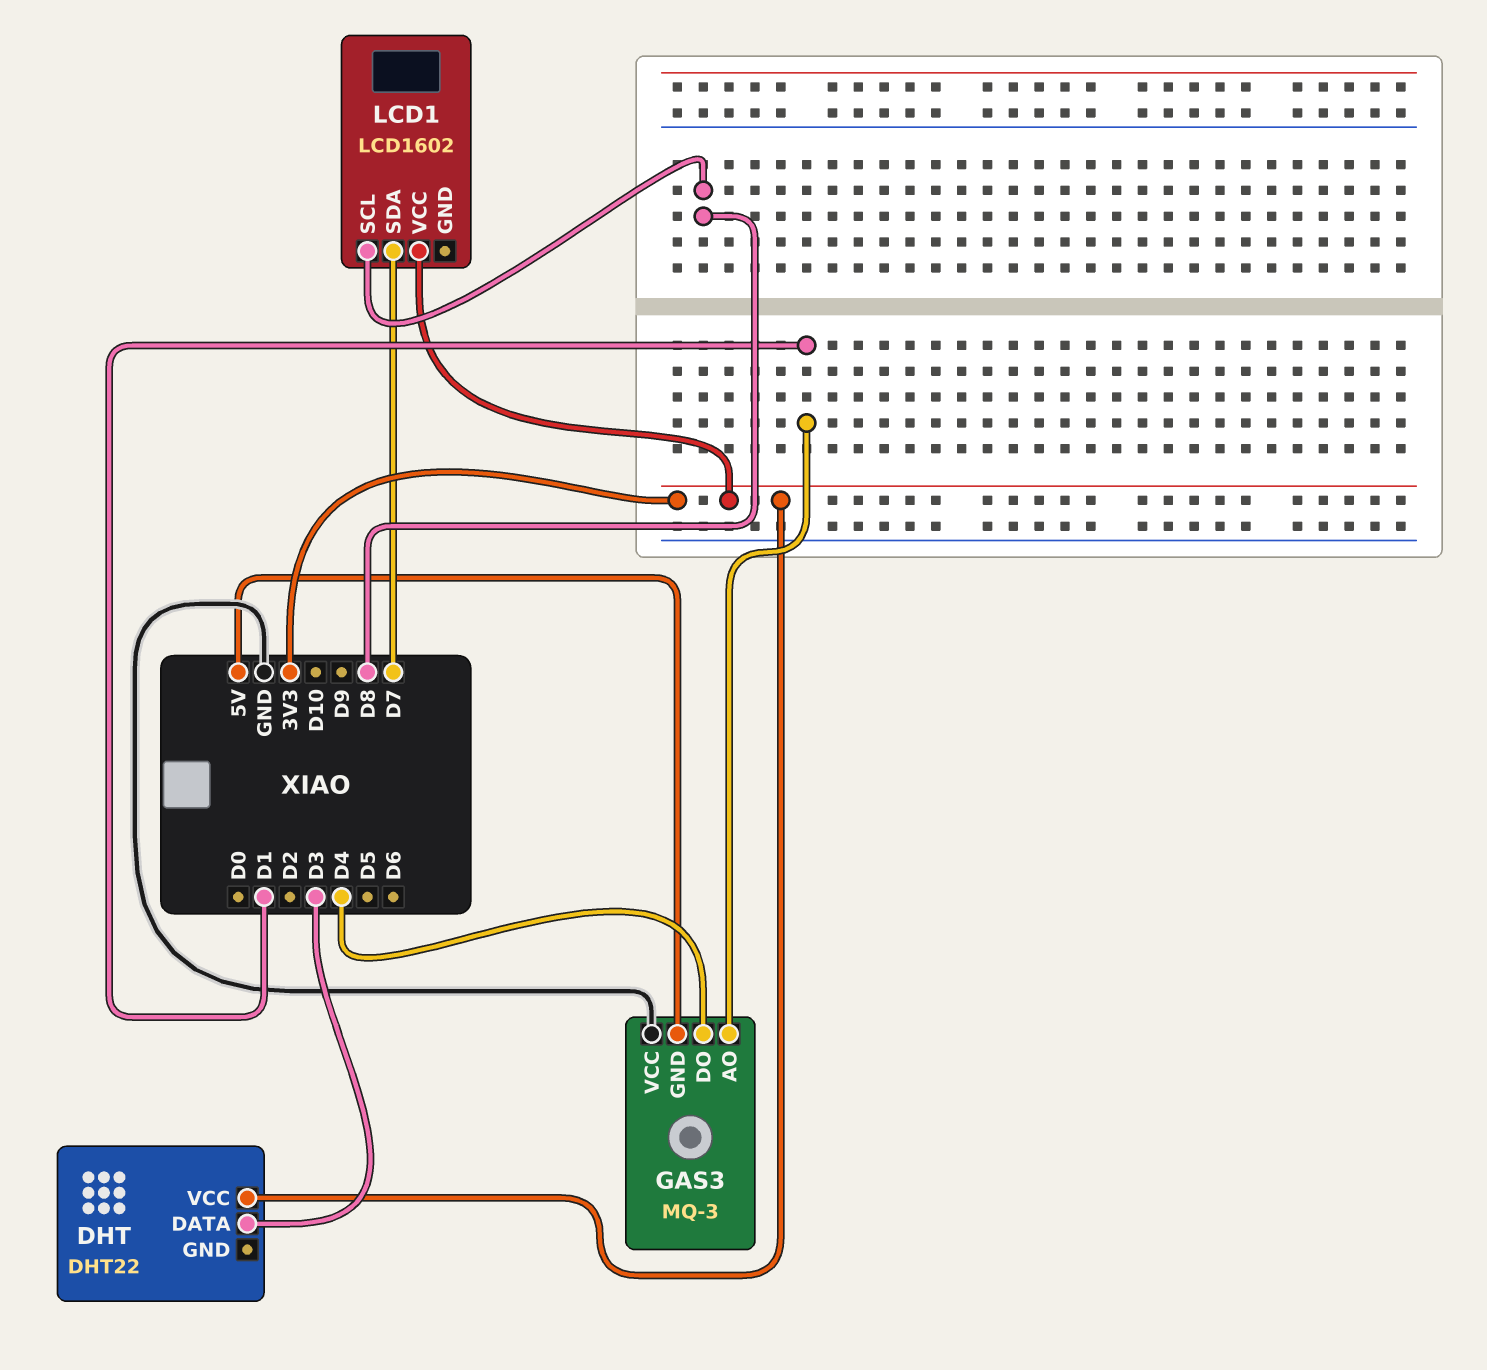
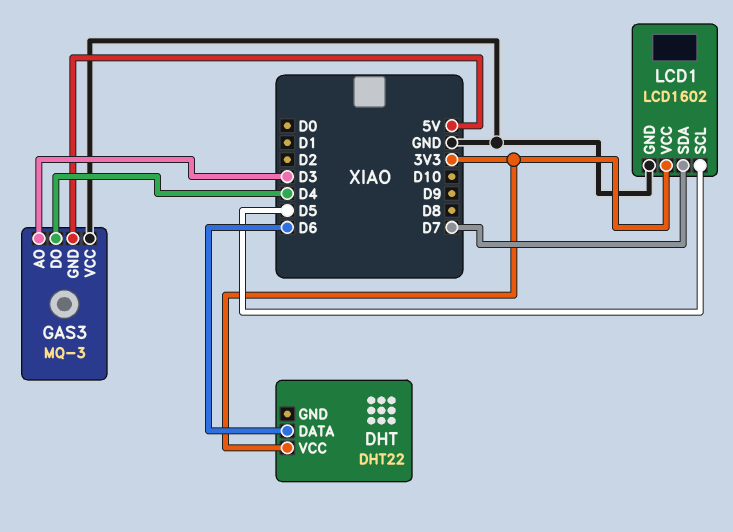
DHT pin DATA: D3 -> D6
GAS3 pin AO: D1 -> D3
LCD1 pin GND: none -> GND
LCD1 pin SCL: D8 -> D5

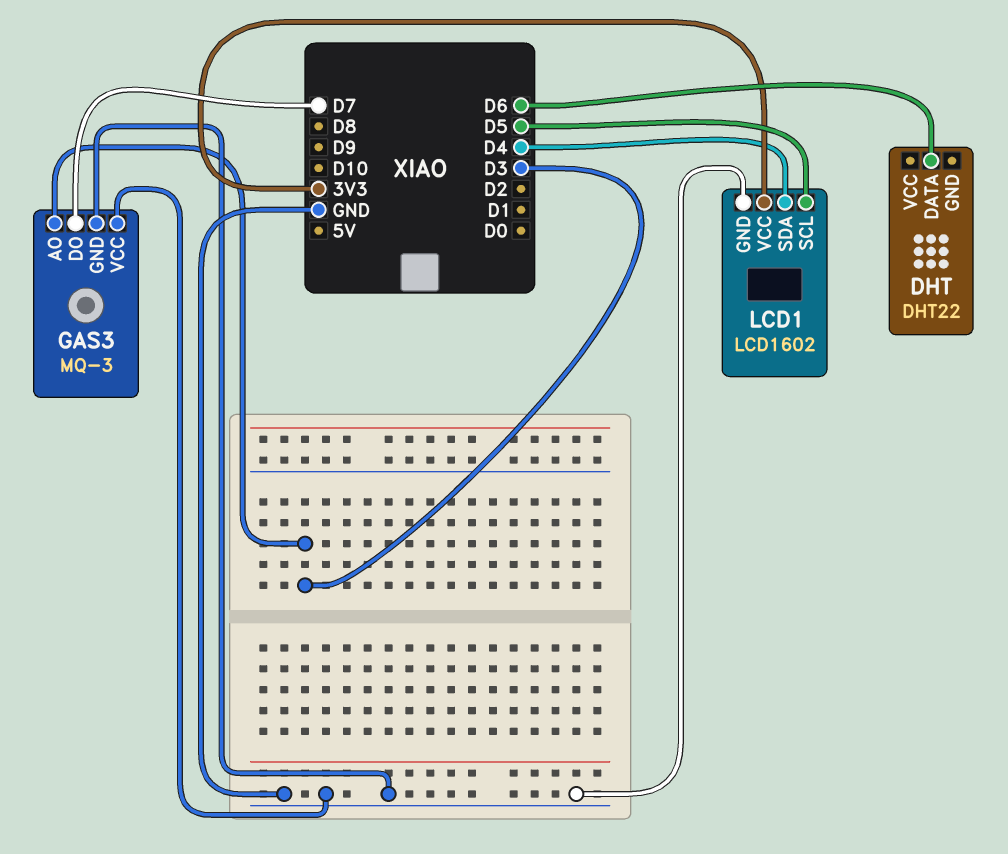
DHT pin VCC: 3V3 -> none
GAS3 pin DO: D4 -> D7
GAS3 pin GND: 5V -> GND
LCD1 pin SDA: D7 -> D4

